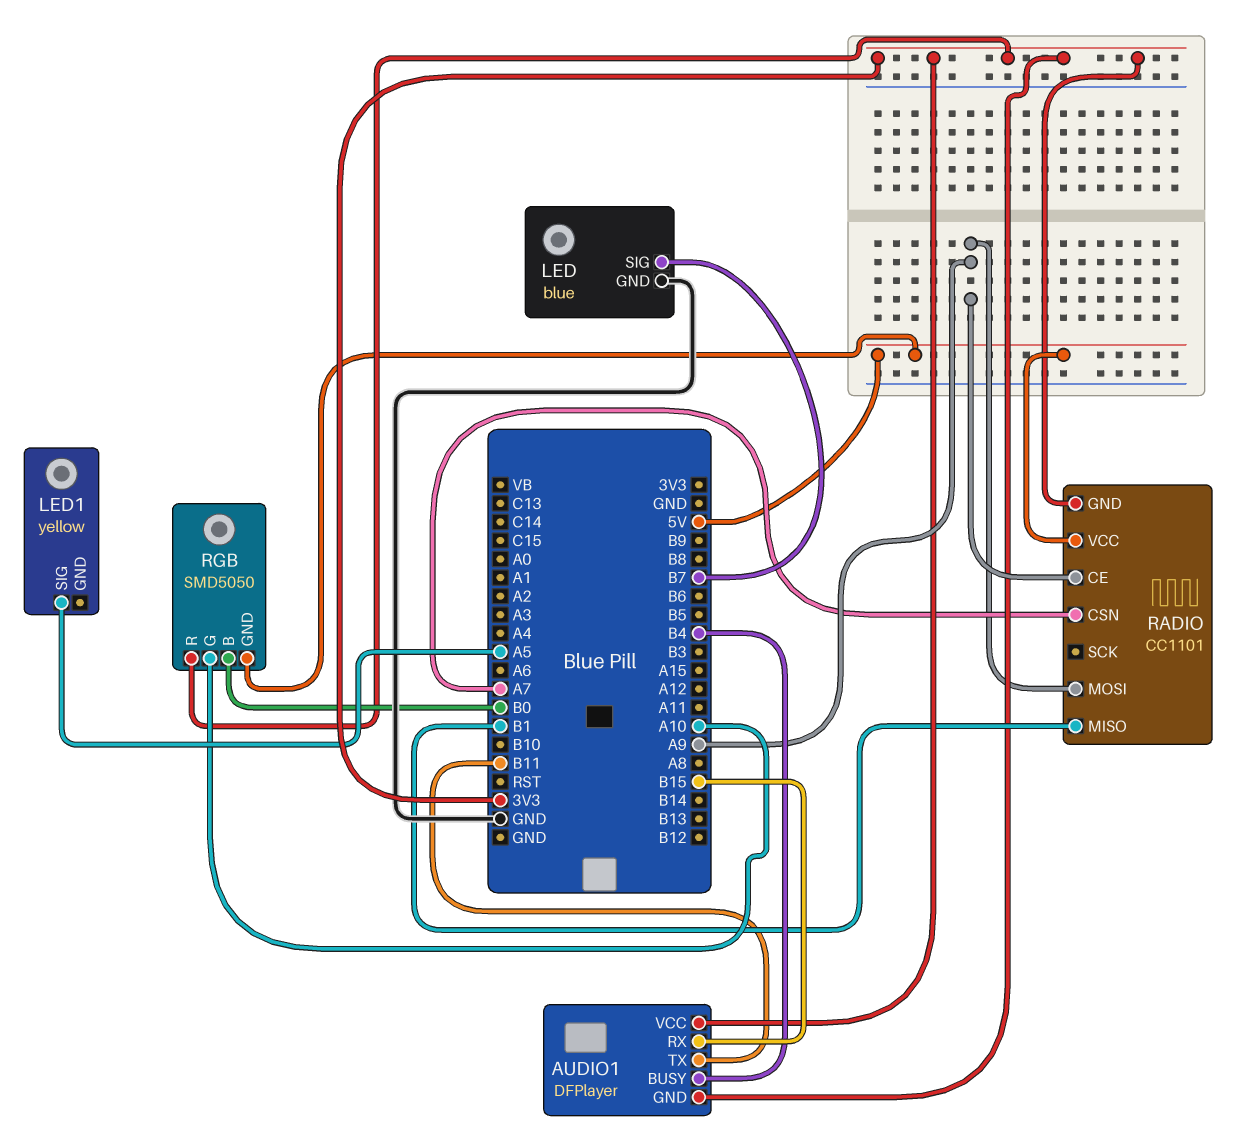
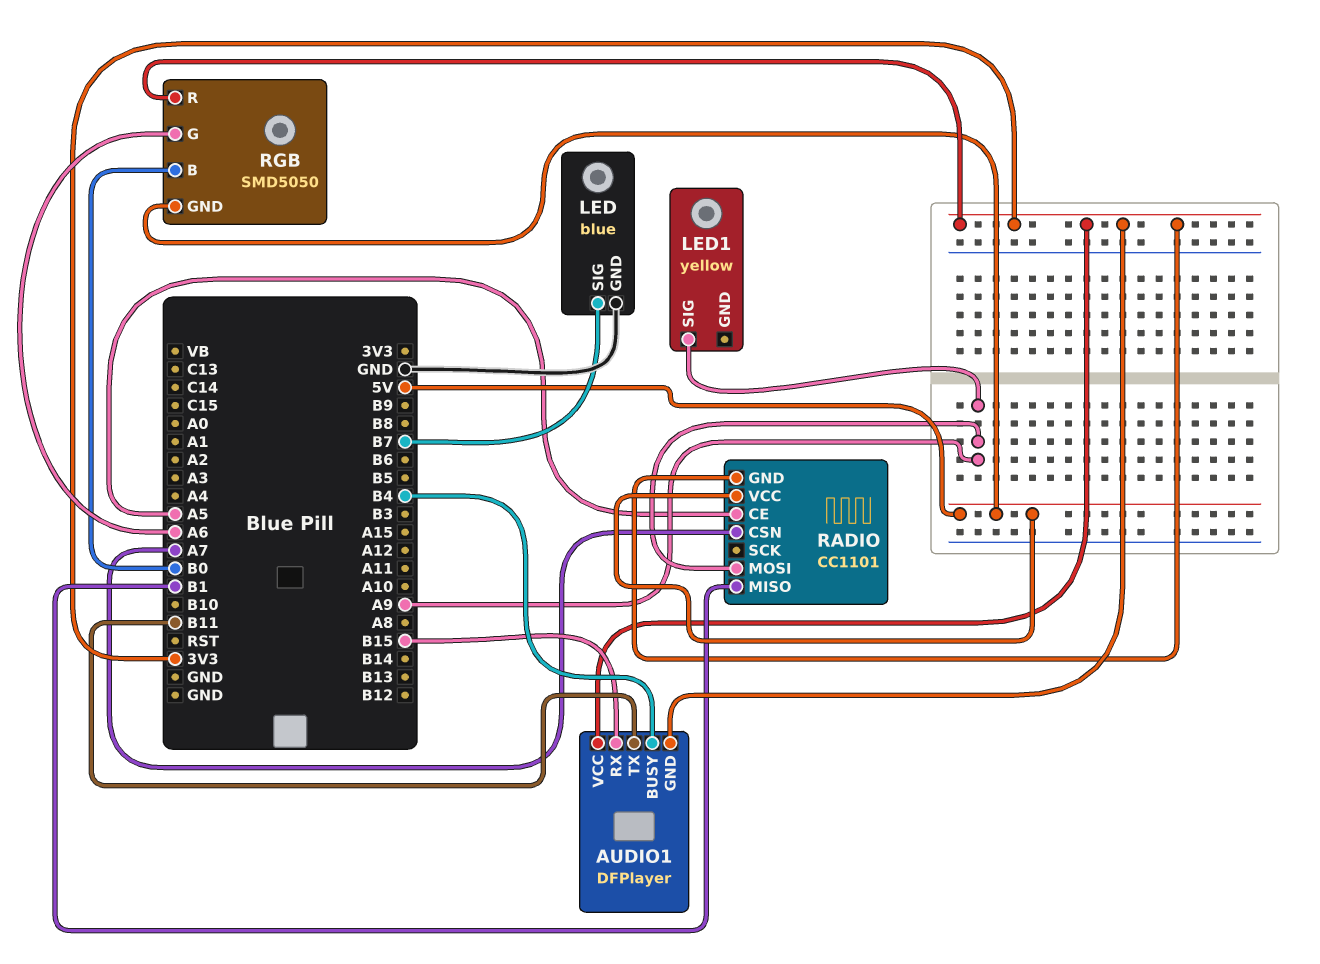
LED1 pin SIG: A5 -> A9
RADIO pin CE: A9 -> A5
RGB pin G: A10 -> A6

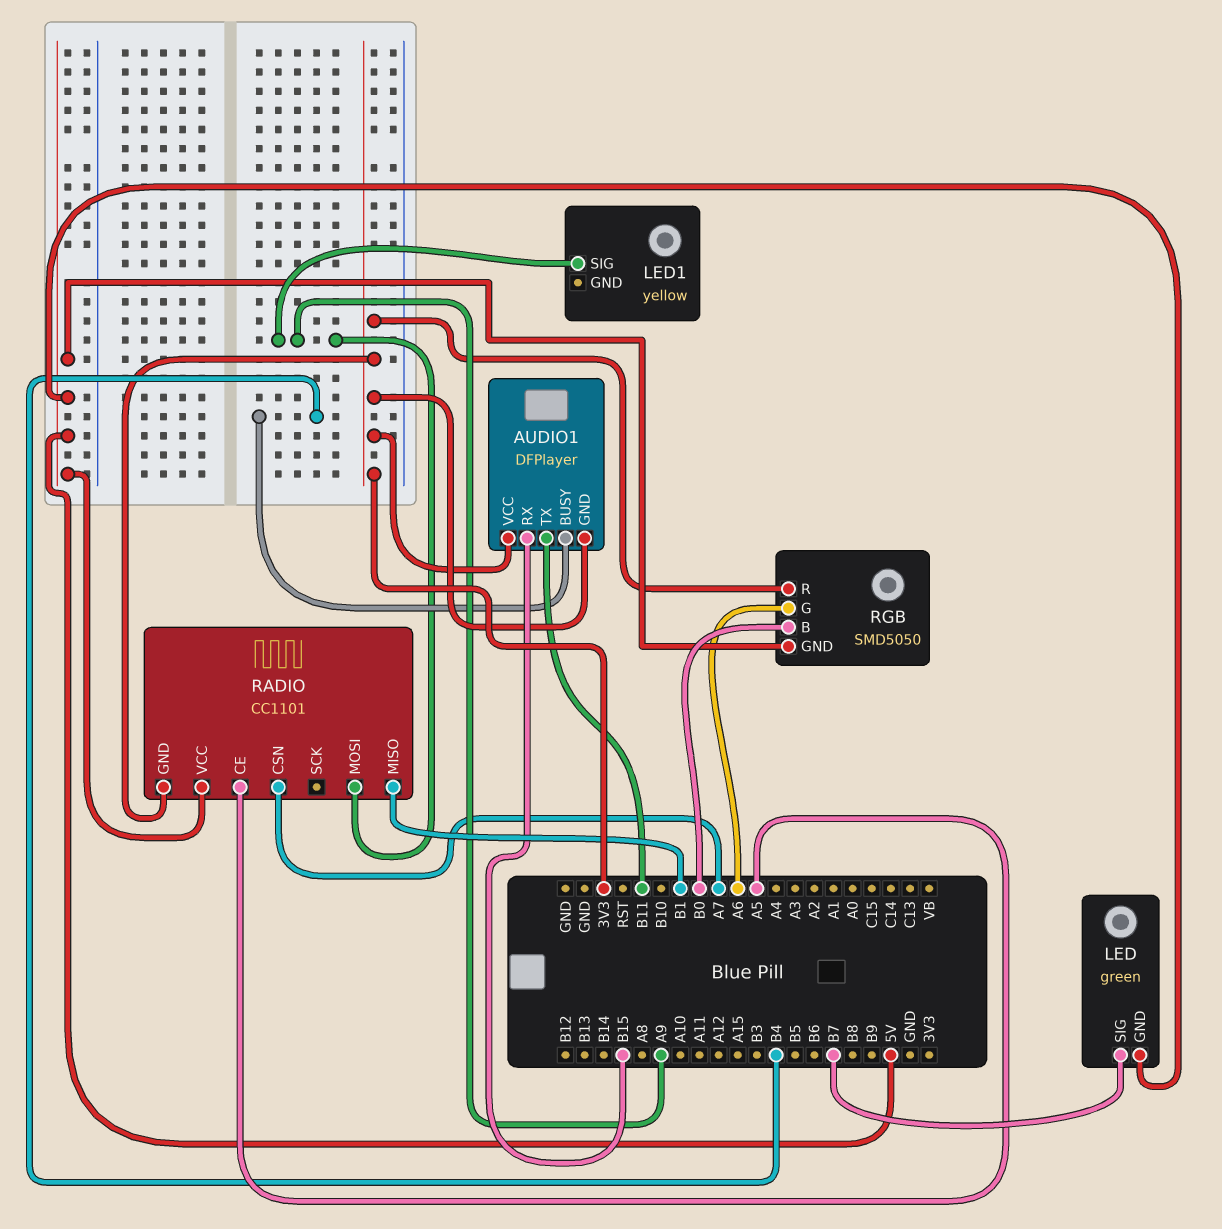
LED: blue -> green
LED pin GND: GND -> 5V

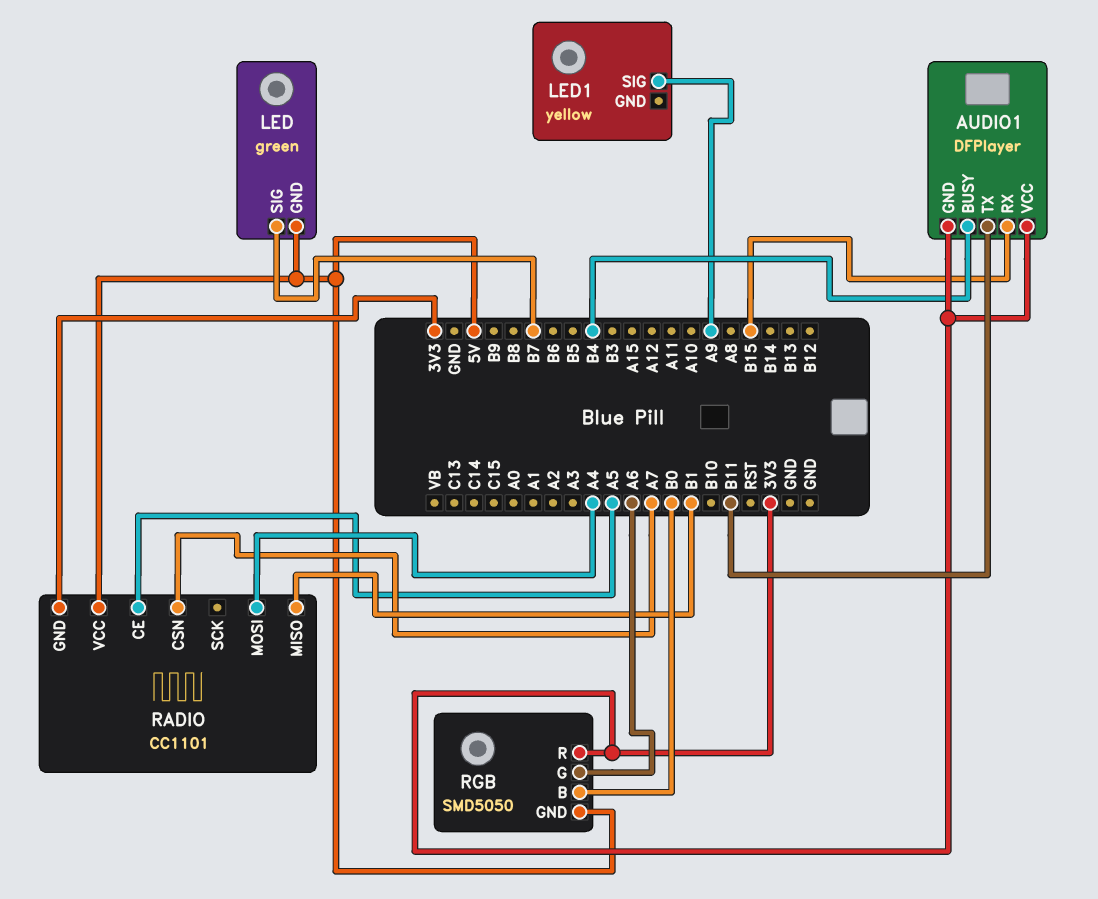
RADIO pin MOSI: A9 -> A4

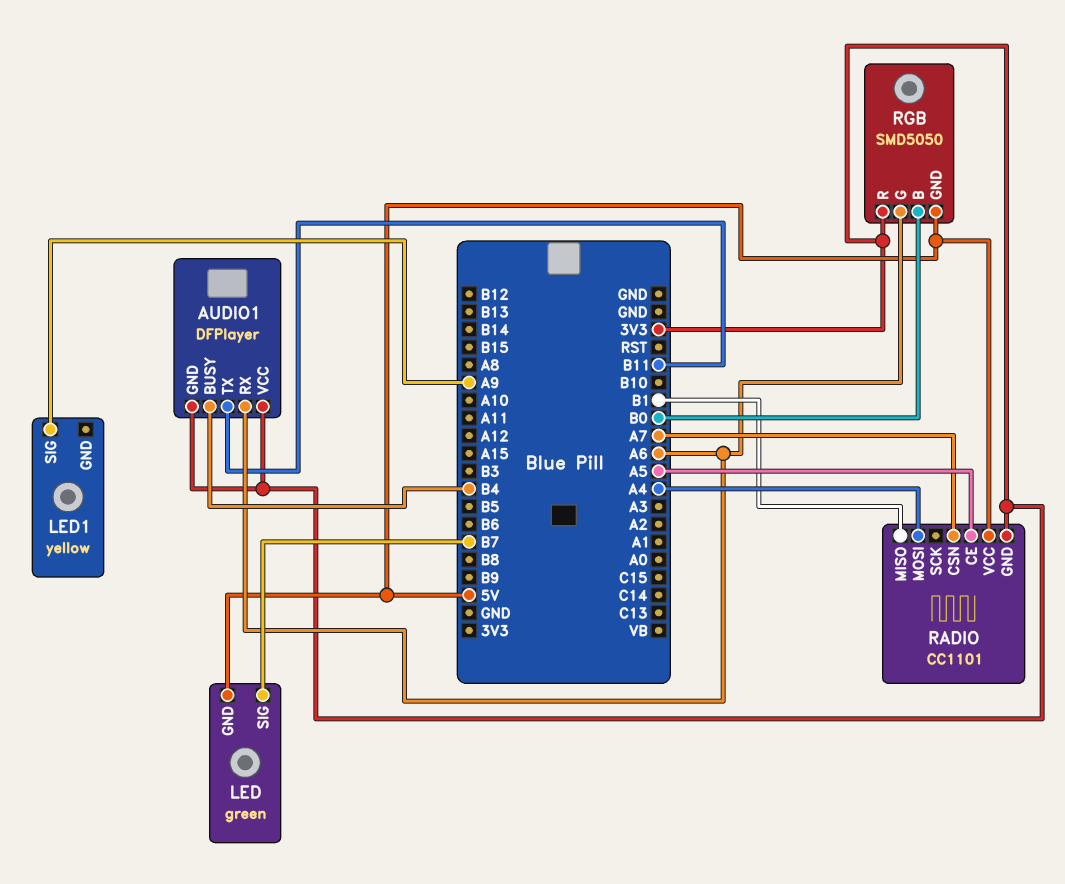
AUDIO1 pin RX: B15 -> A6

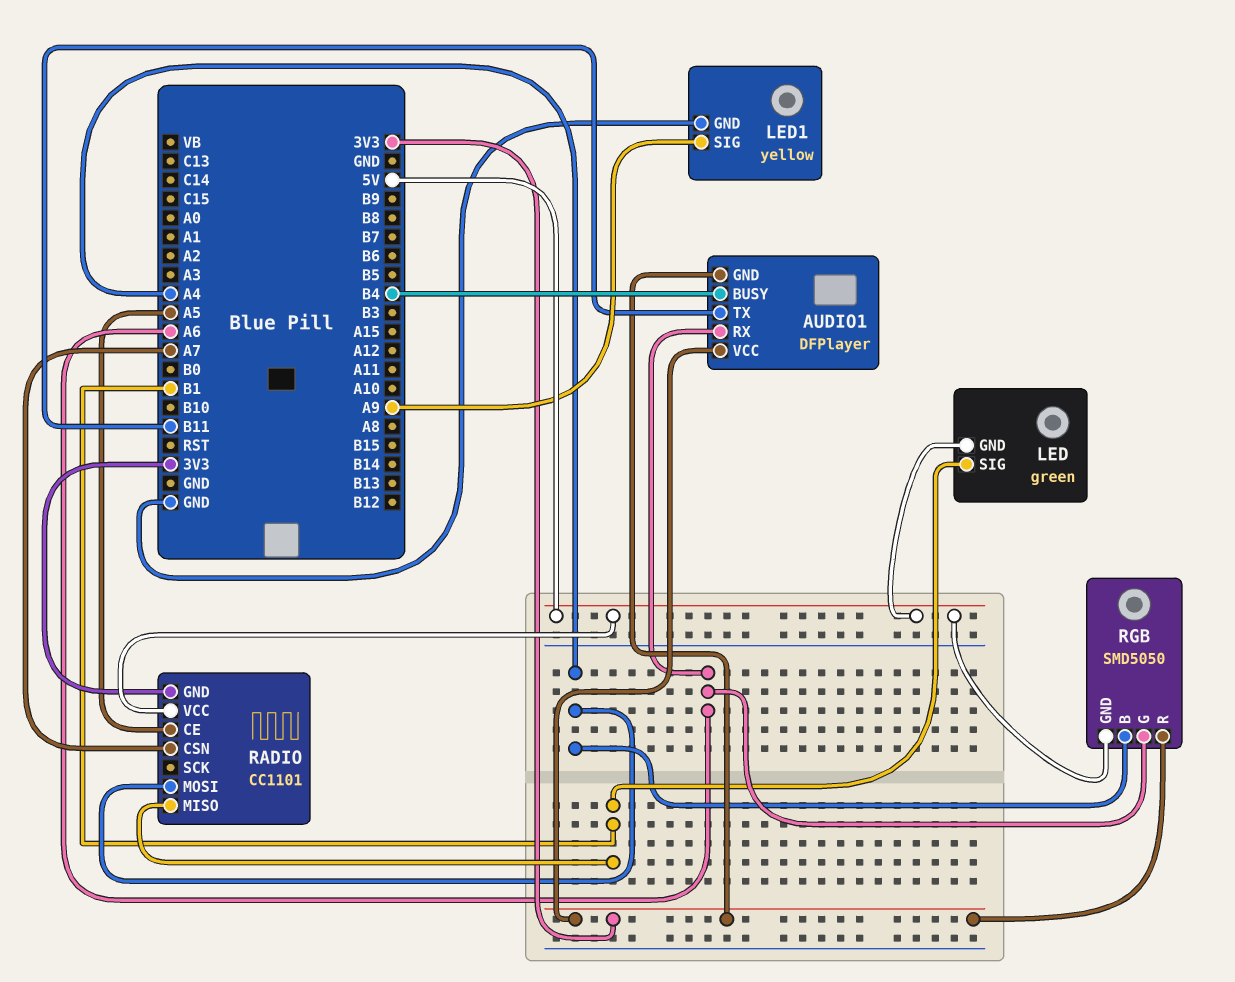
LED pin SIG: B7 -> B1
LED1 pin GND: none -> GND
RGB pin B: B0 -> A4

